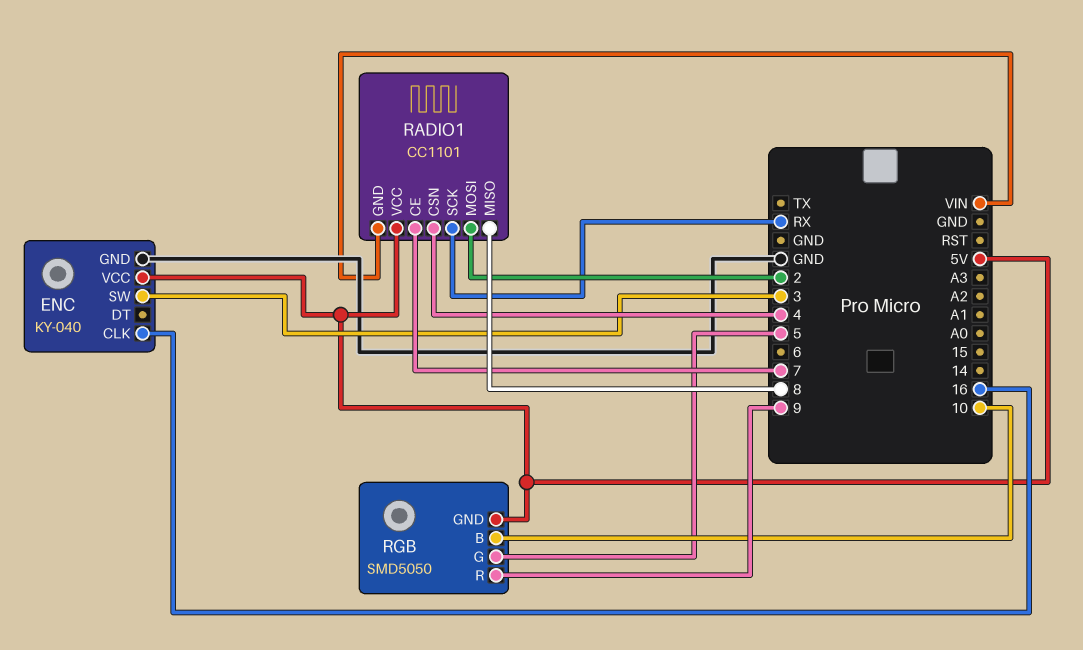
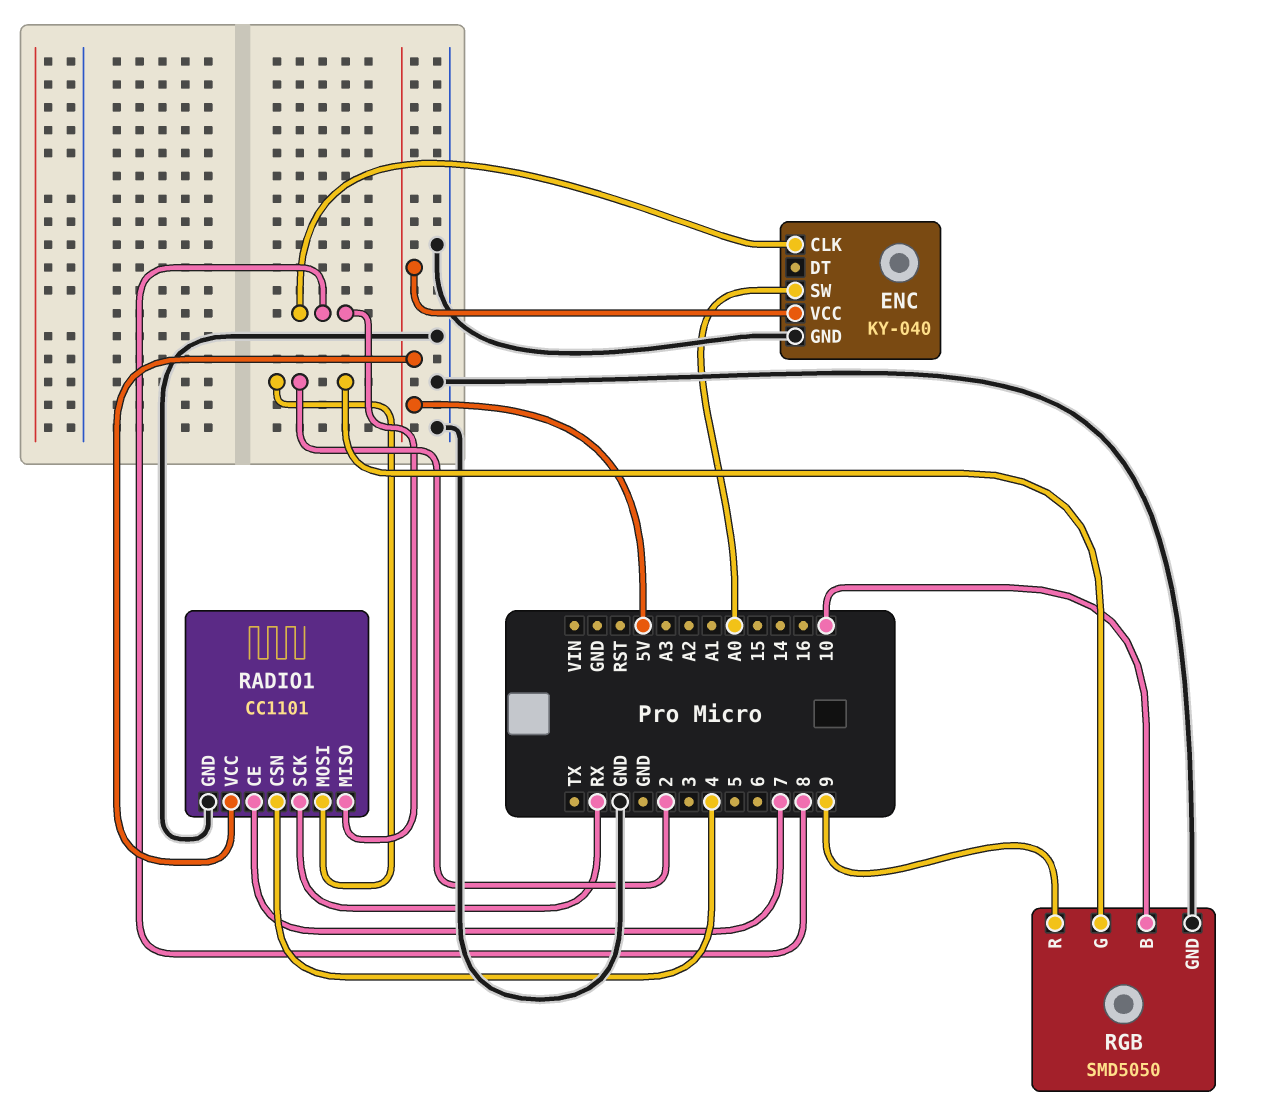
ENC pin CLK: 16 -> 8
ENC pin SW: 3 -> A0
RADIO1 pin GND: VIN -> GND
RGB pin G: 5 -> 2
RGB pin GND: 5V -> GND

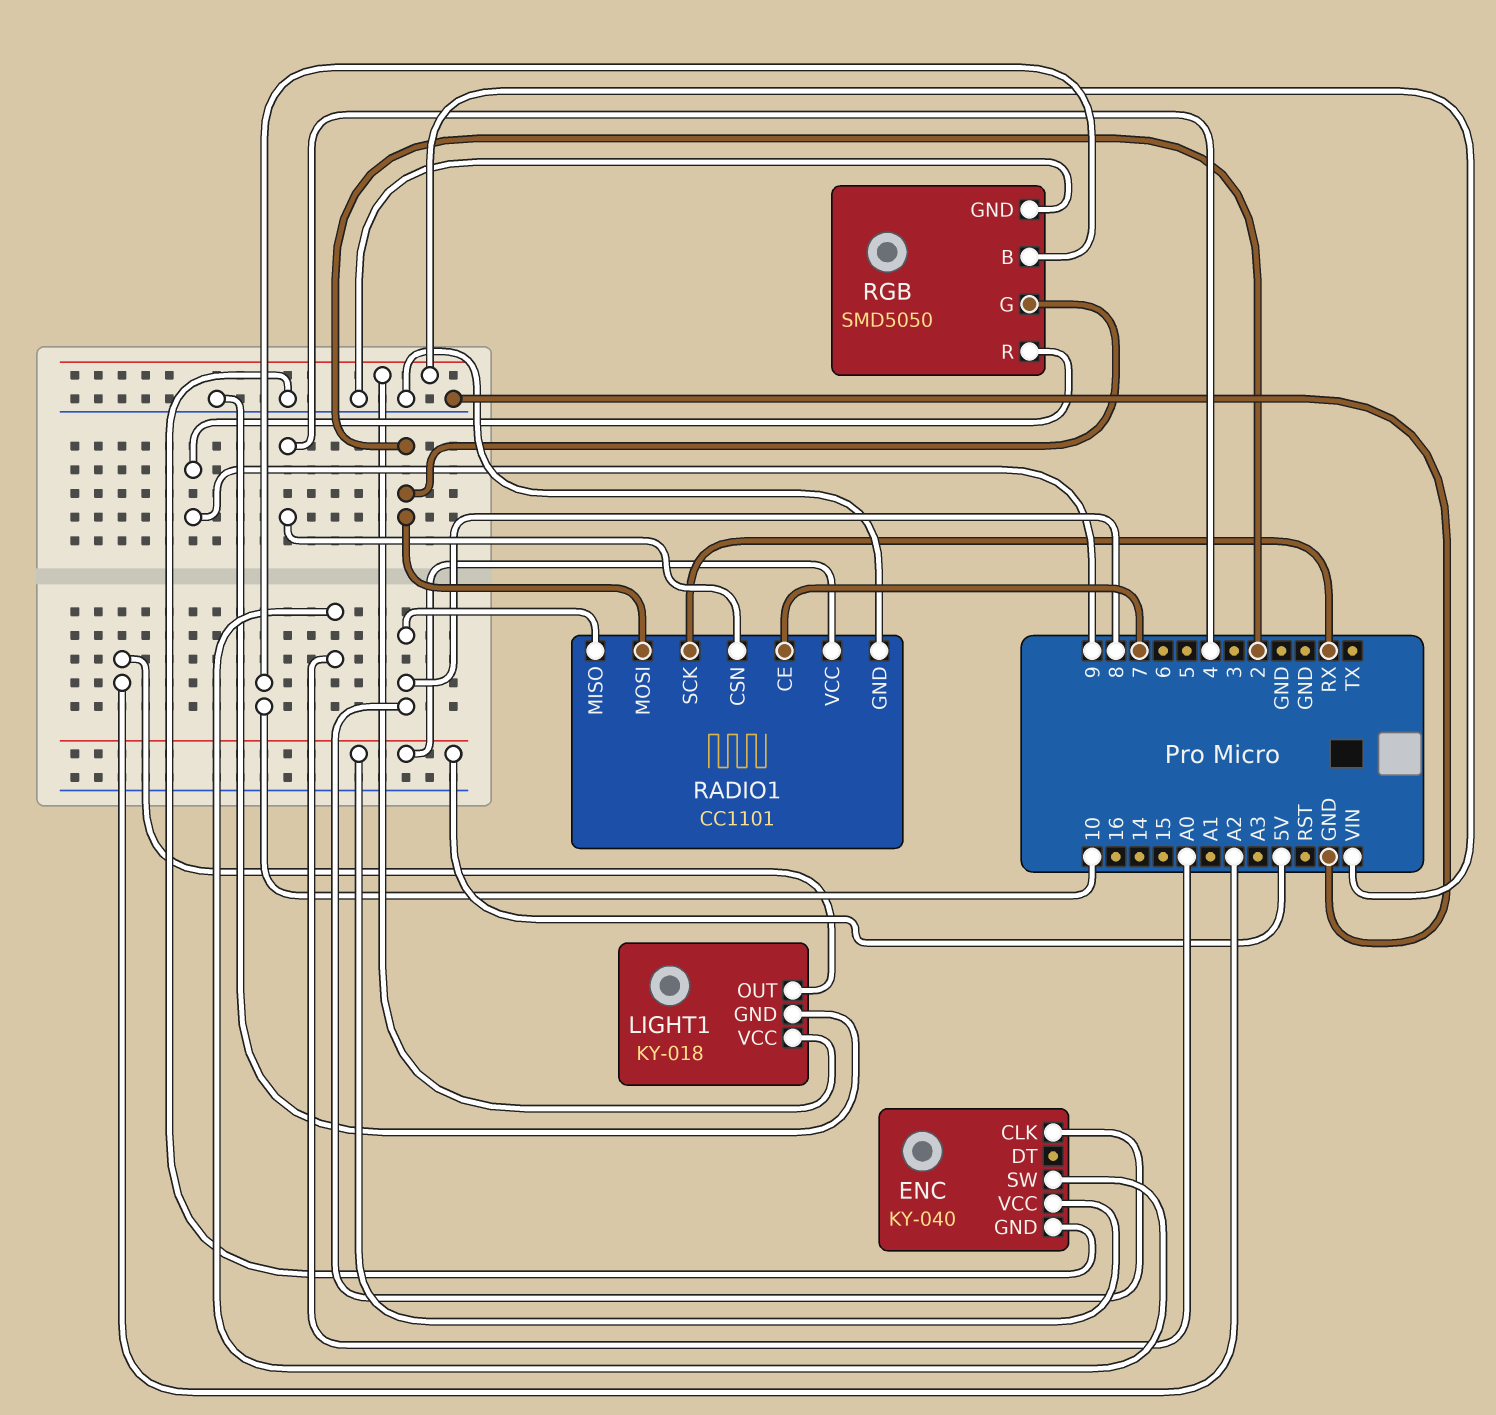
LIGHT1: none -> KY-018
LIGHT1 pin GND: none -> GND
LIGHT1 pin OUT: none -> A2
LIGHT1 pin VCC: none -> VIN

